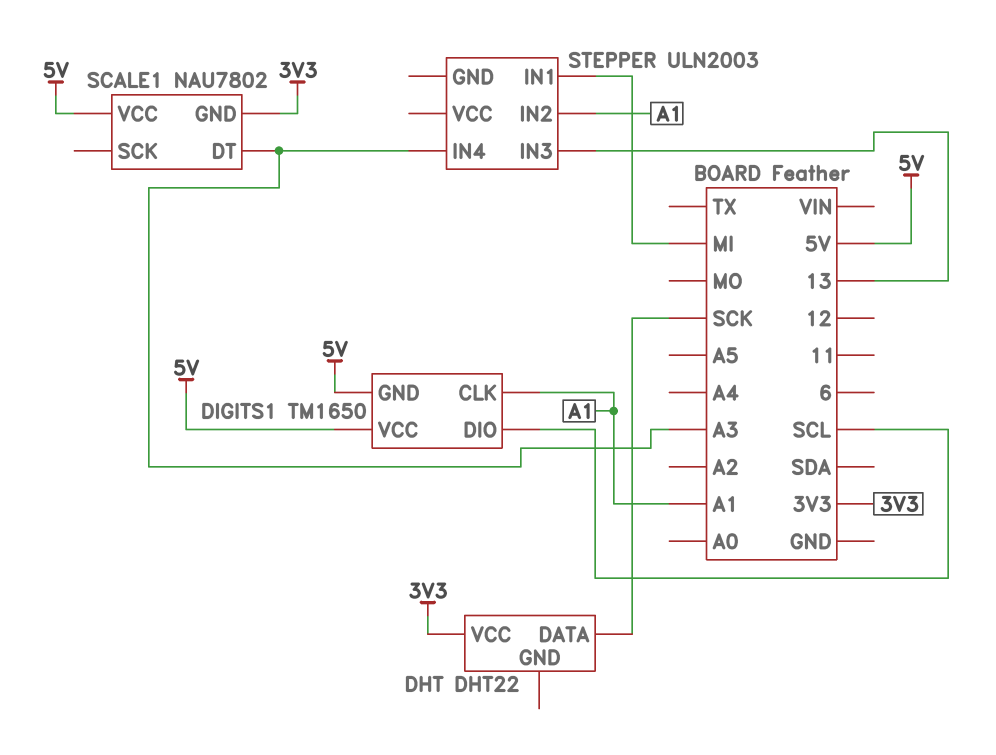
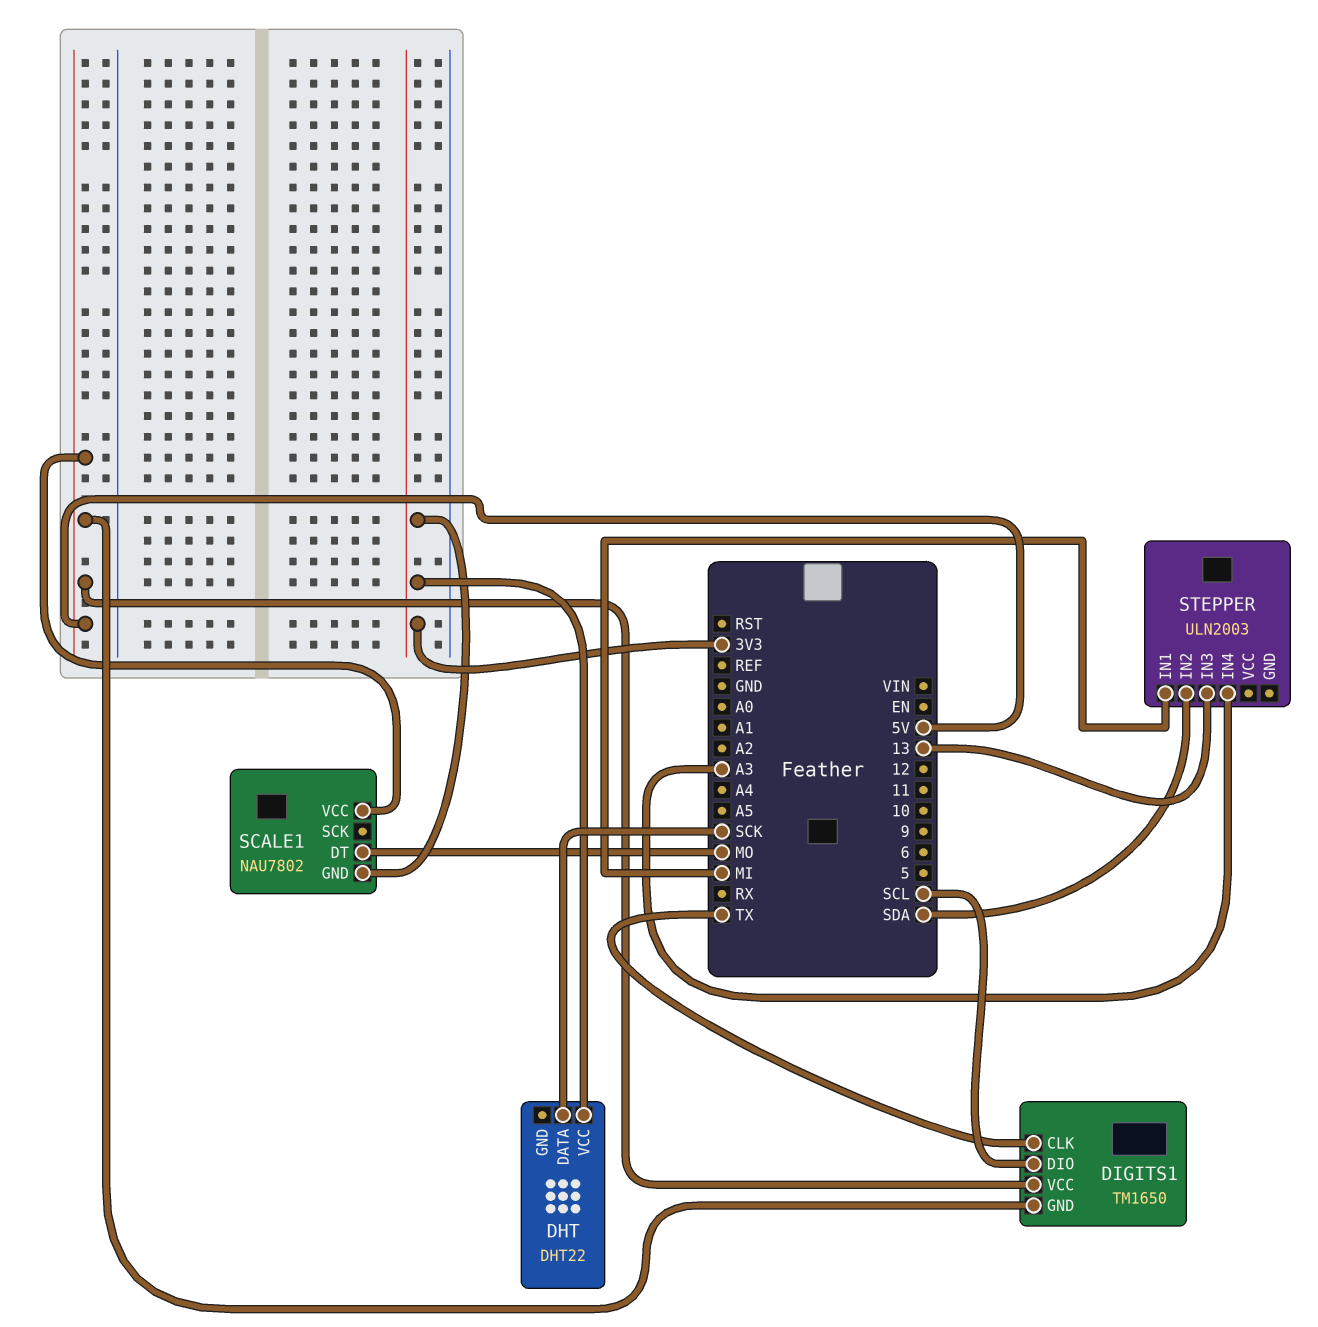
DIGITS1 pin CLK: A1 -> TX
SCALE1 pin DT: A3 -> MO
STEPPER pin IN2: A1 -> SDA

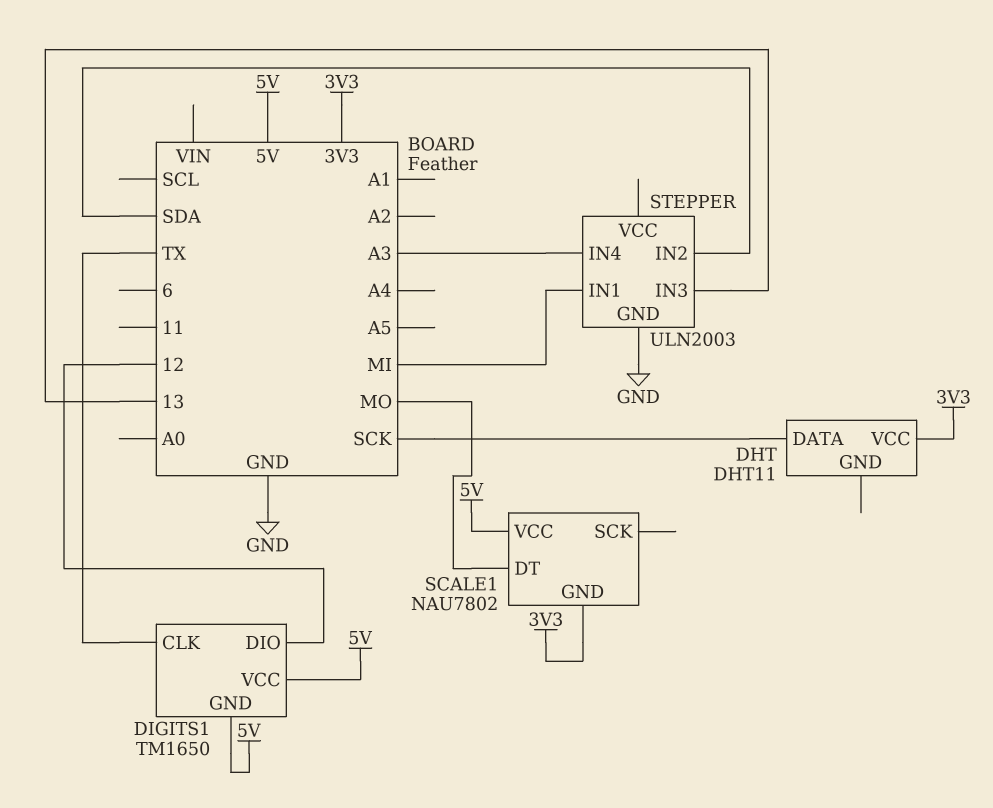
DHT: DHT22 -> DHT11
DIGITS1 pin DIO: SCL -> 12
STEPPER pin GND: none -> GND

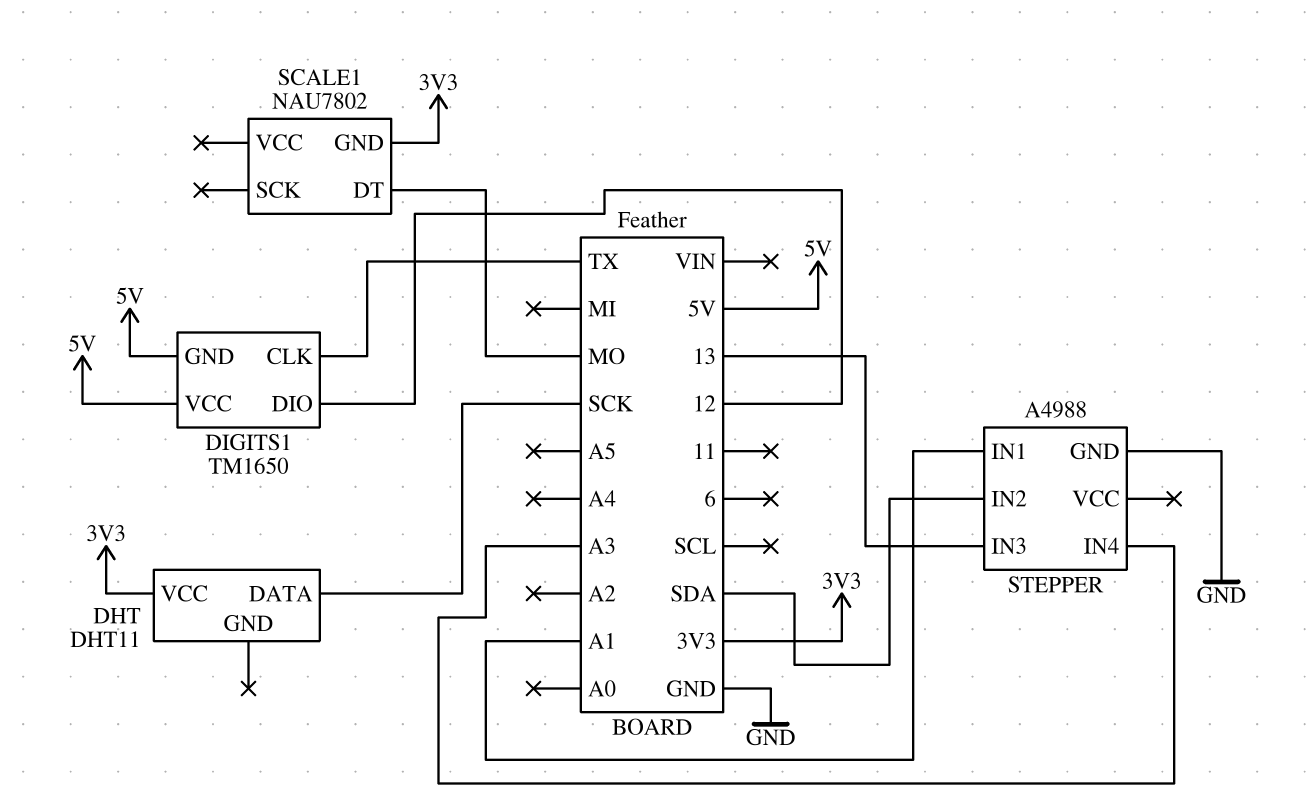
SCALE1 pin VCC: 5V -> none
STEPPER: ULN2003 -> A4988
STEPPER pin IN1: MI -> A1

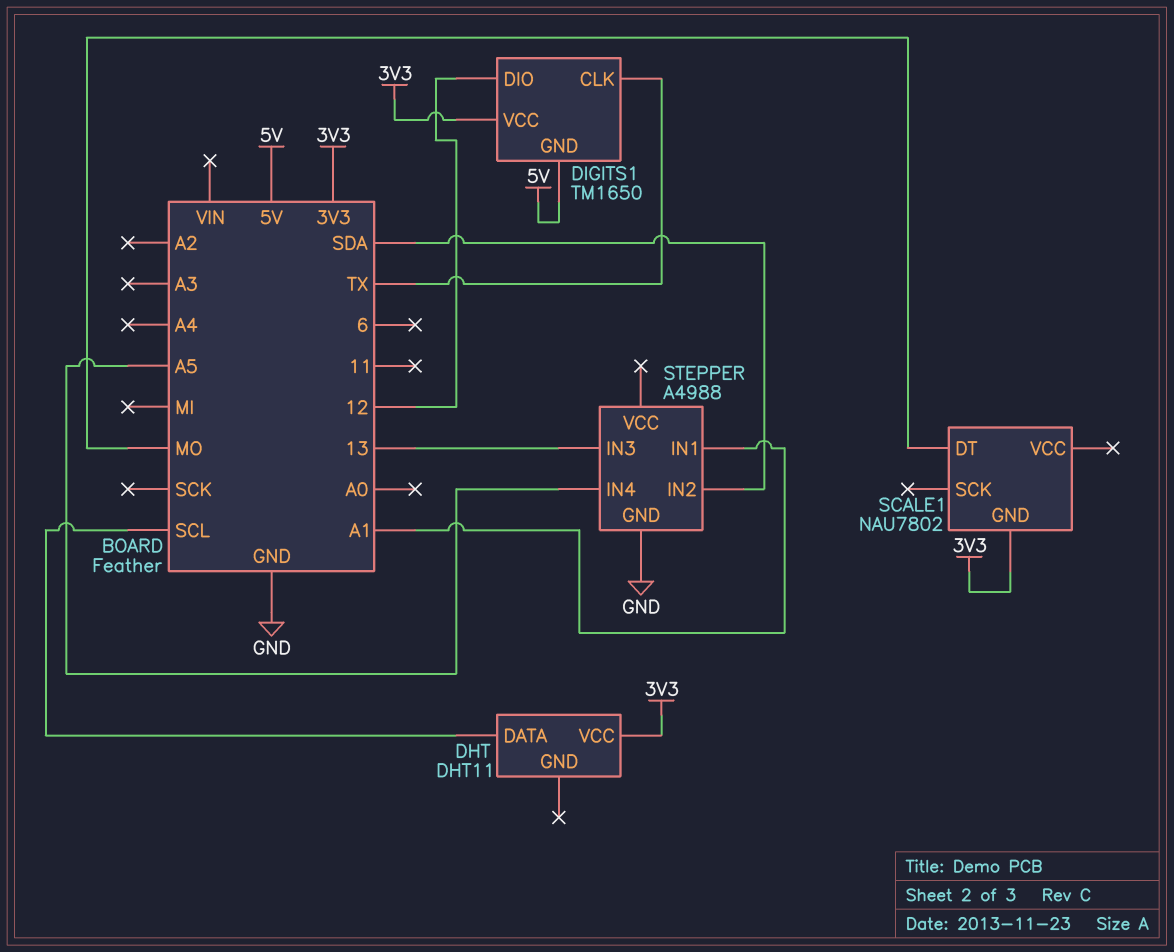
DHT pin DATA: SCK -> SCL
DIGITS1 pin VCC: 5V -> 3V3
STEPPER pin IN4: A3 -> A5

